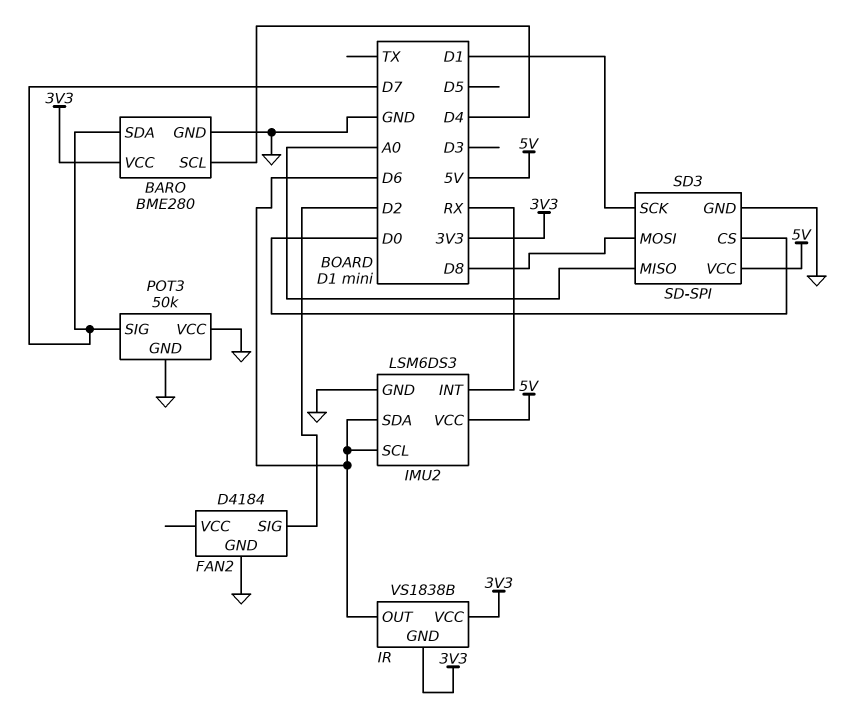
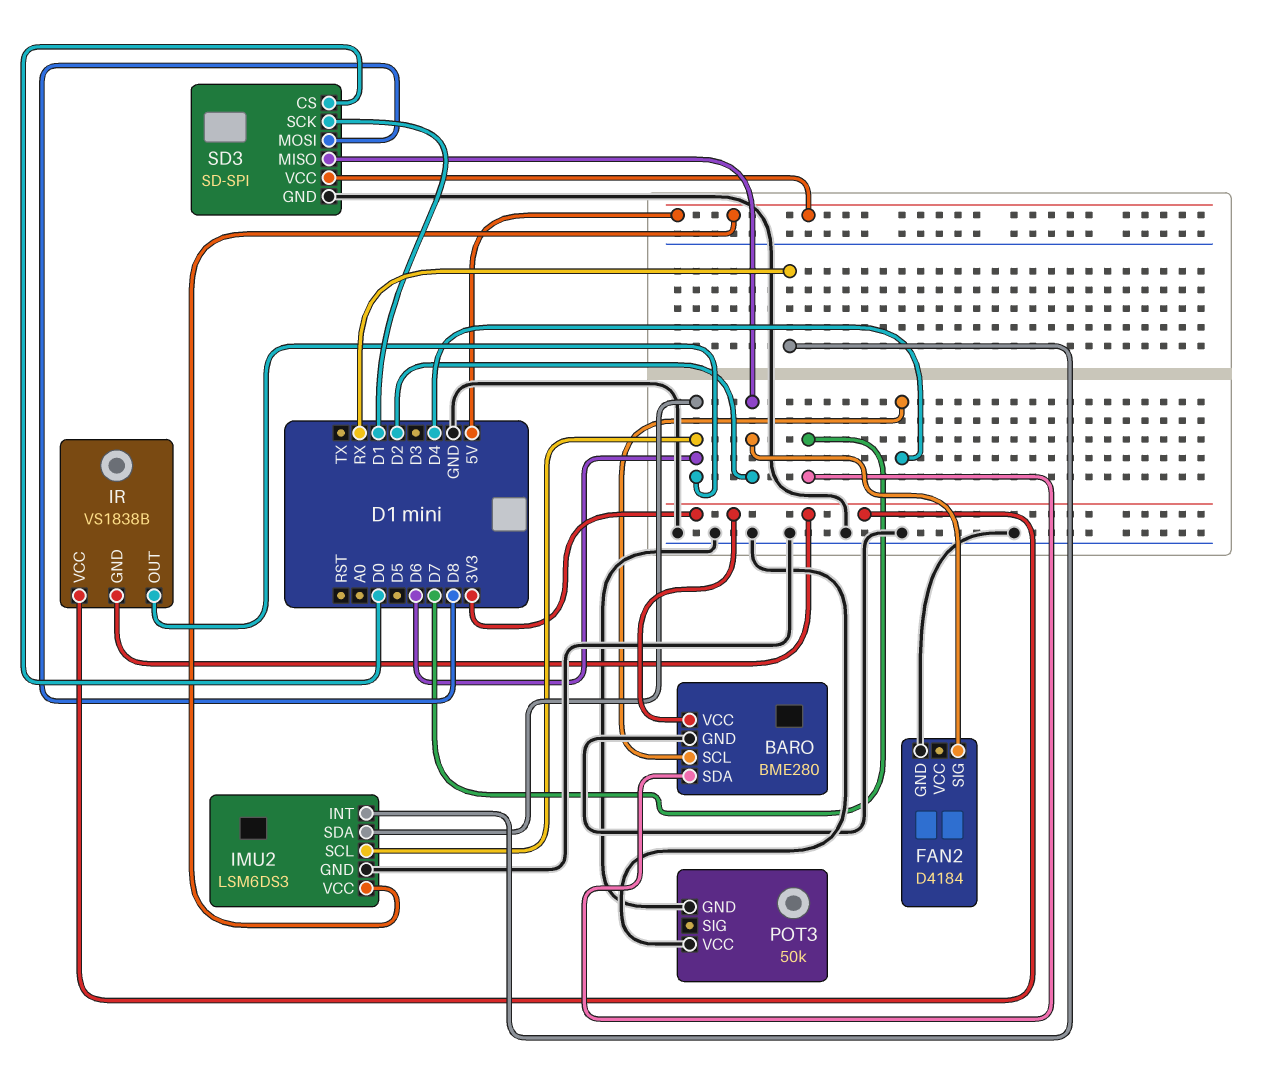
POT3 pin SIG: D7 -> none
SD3 pin MISO: A0 -> D2

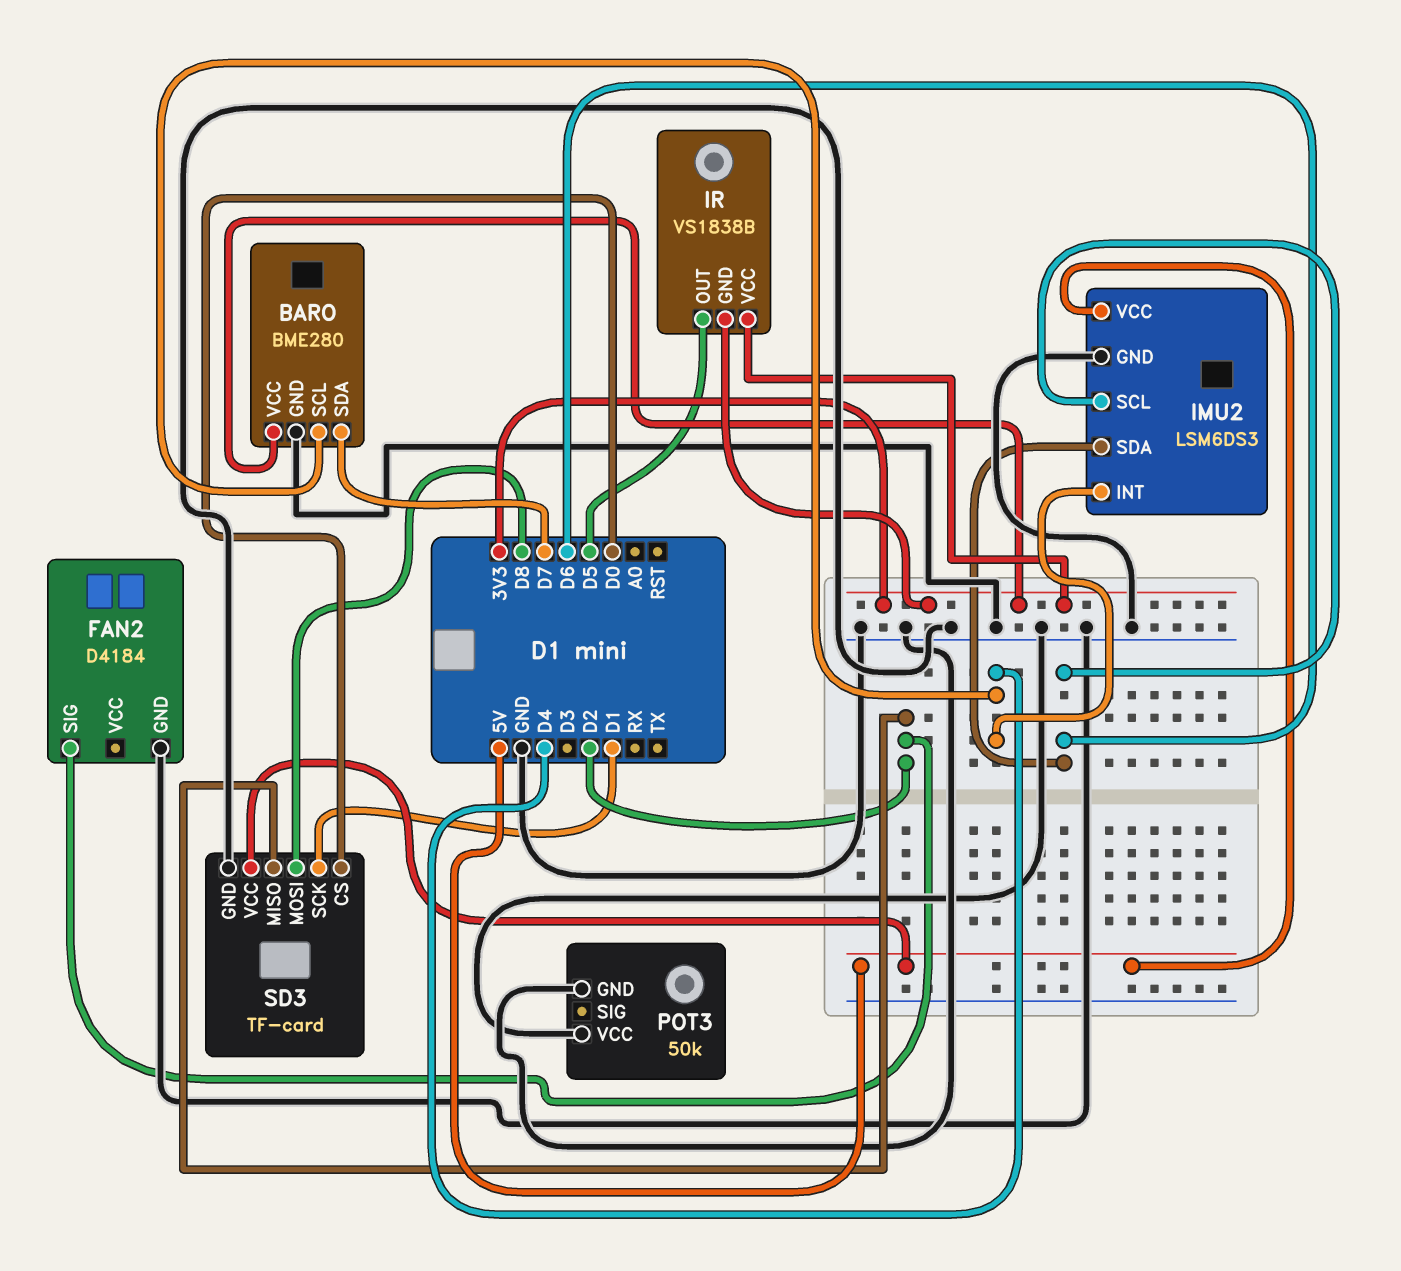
IMU2 pin INT: RX -> D4
IR pin OUT: D6 -> D5
SD3: SD-SPI -> TF-card

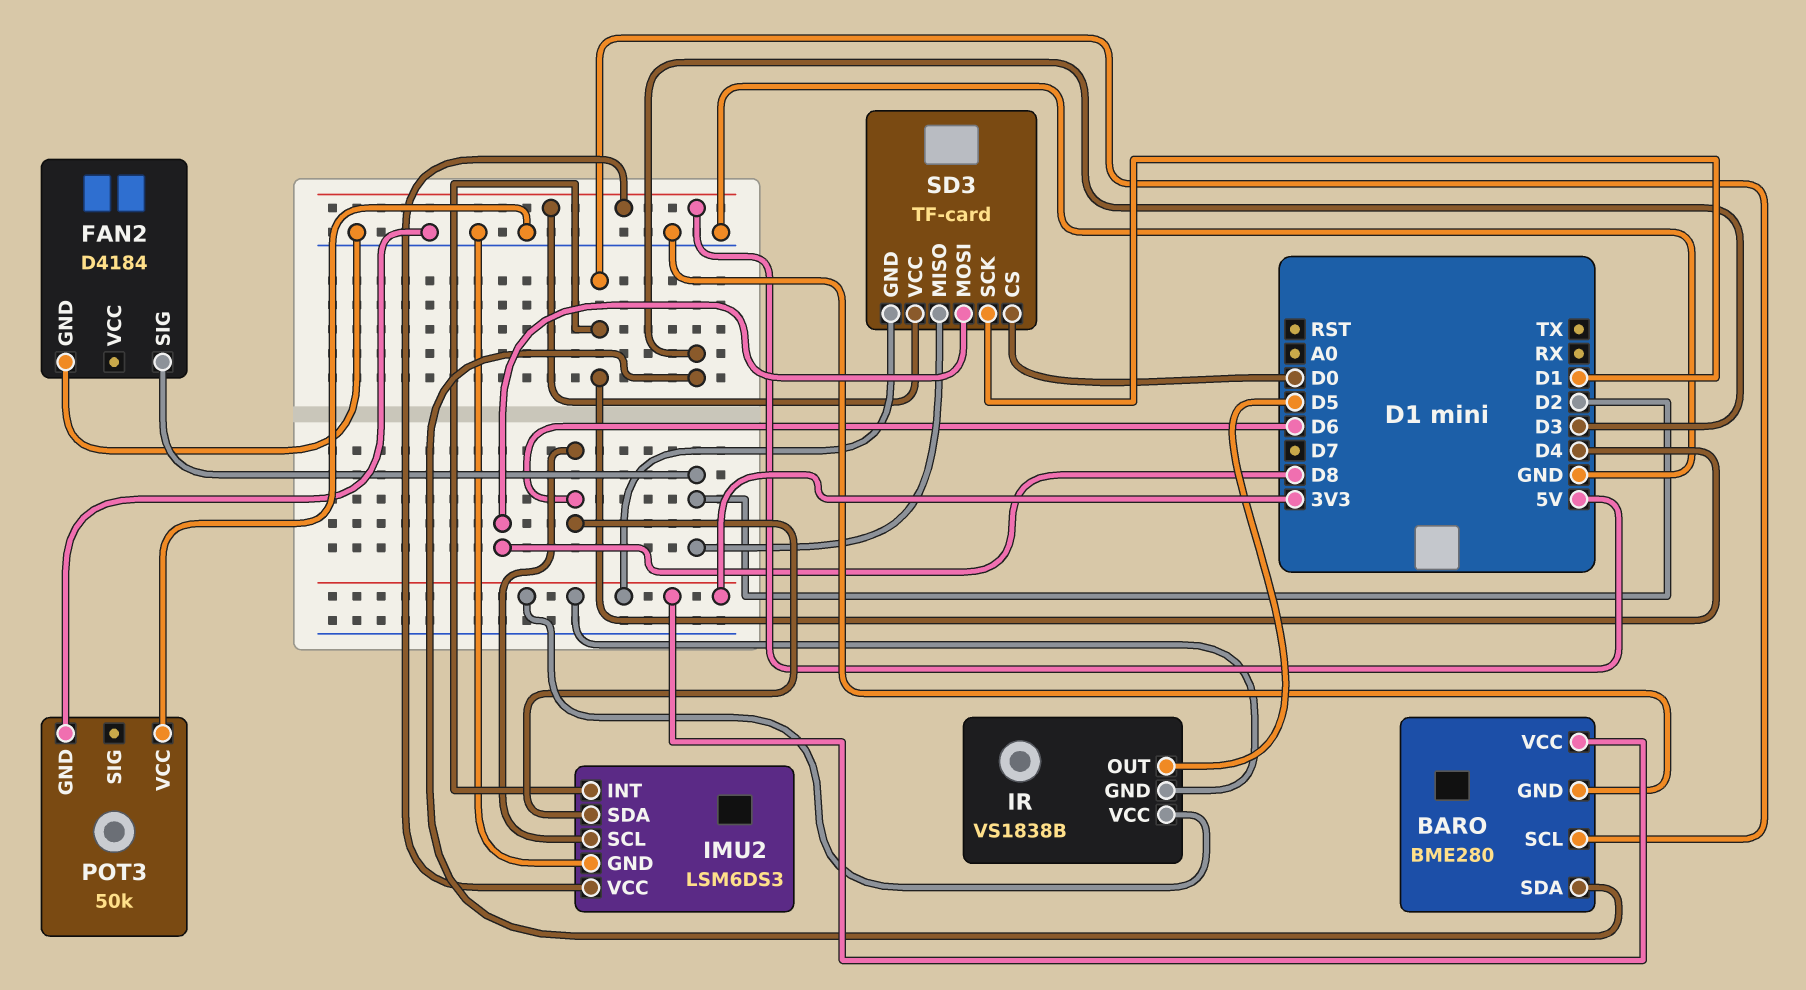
BARO pin SDA: D7 -> D3
SD3 pin GND: GND -> 3V3

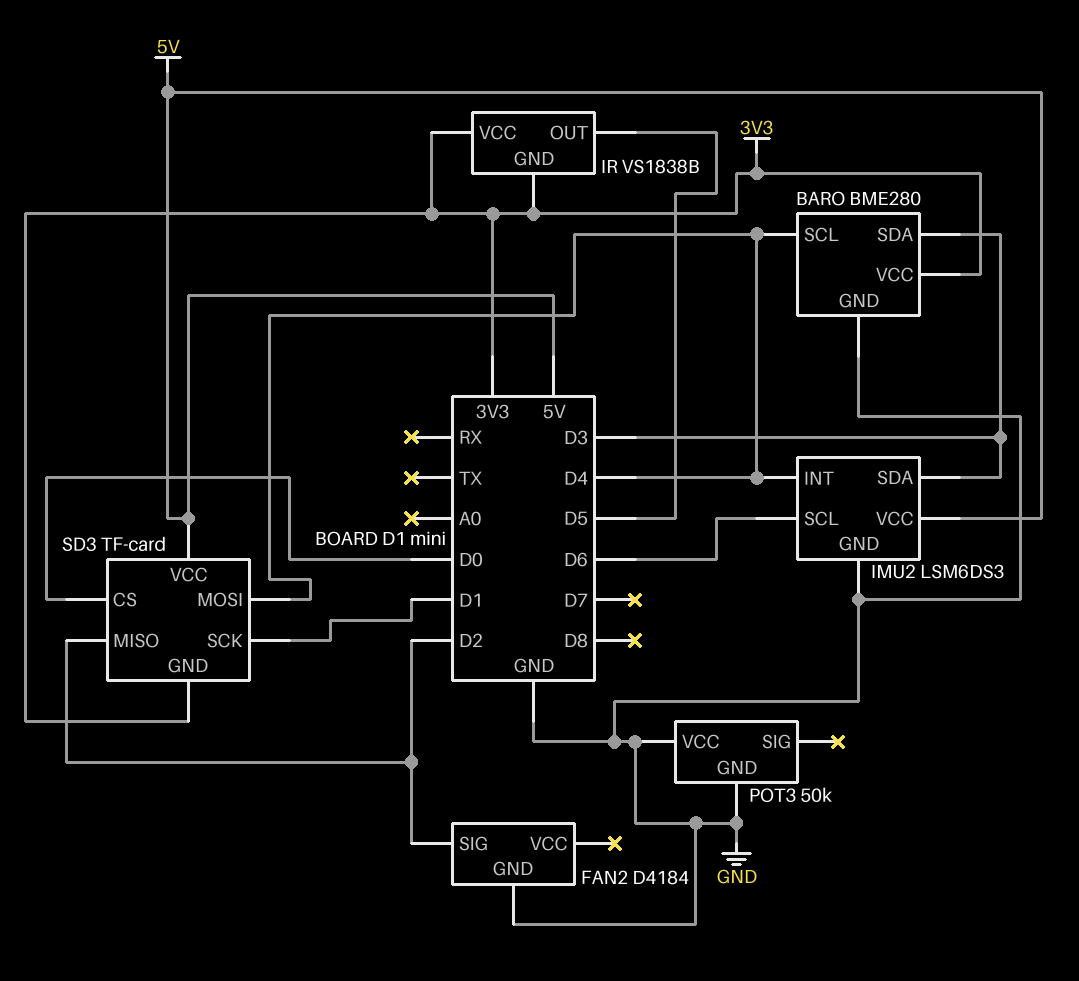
IMU2 pin SDA: D6 -> D3
SD3 pin MOSI: D8 -> D4

